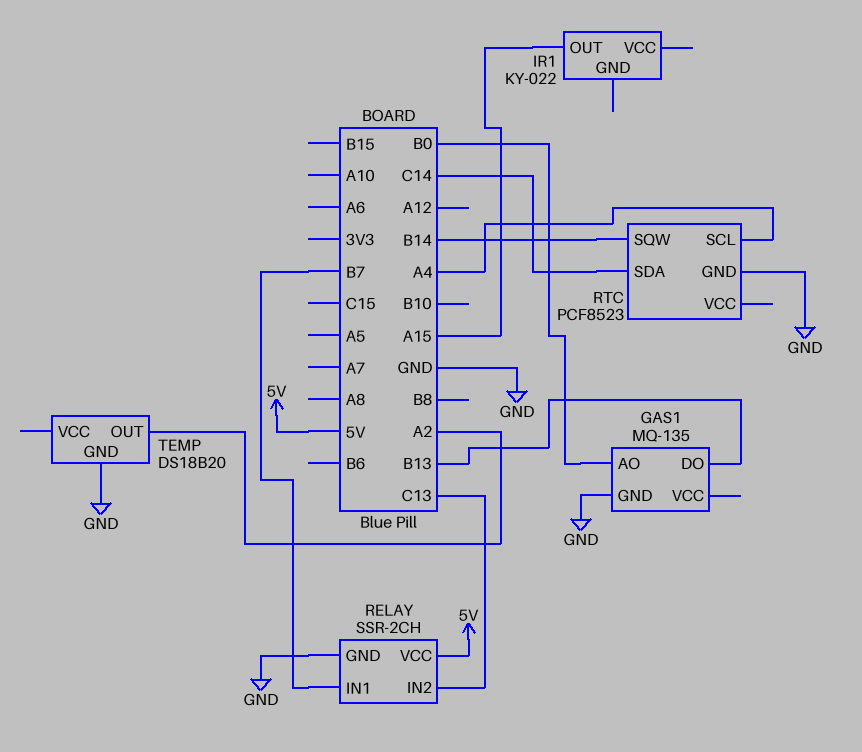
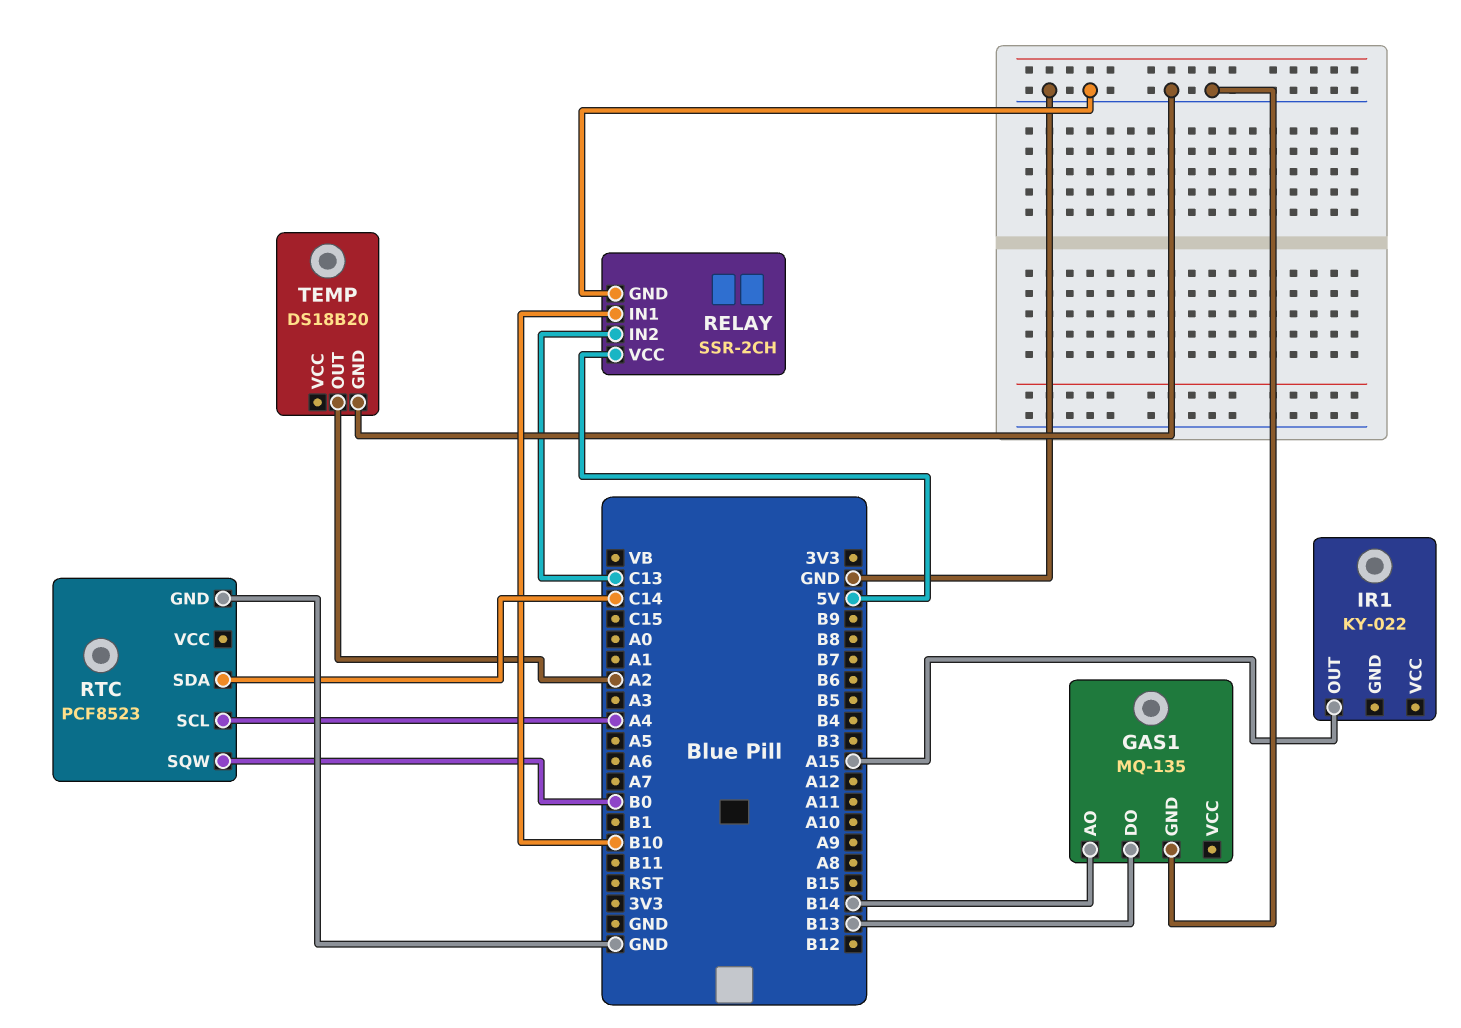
GAS1 pin AO: B0 -> B14
RELAY pin IN1: B7 -> B10
RTC pin SQW: B14 -> B0

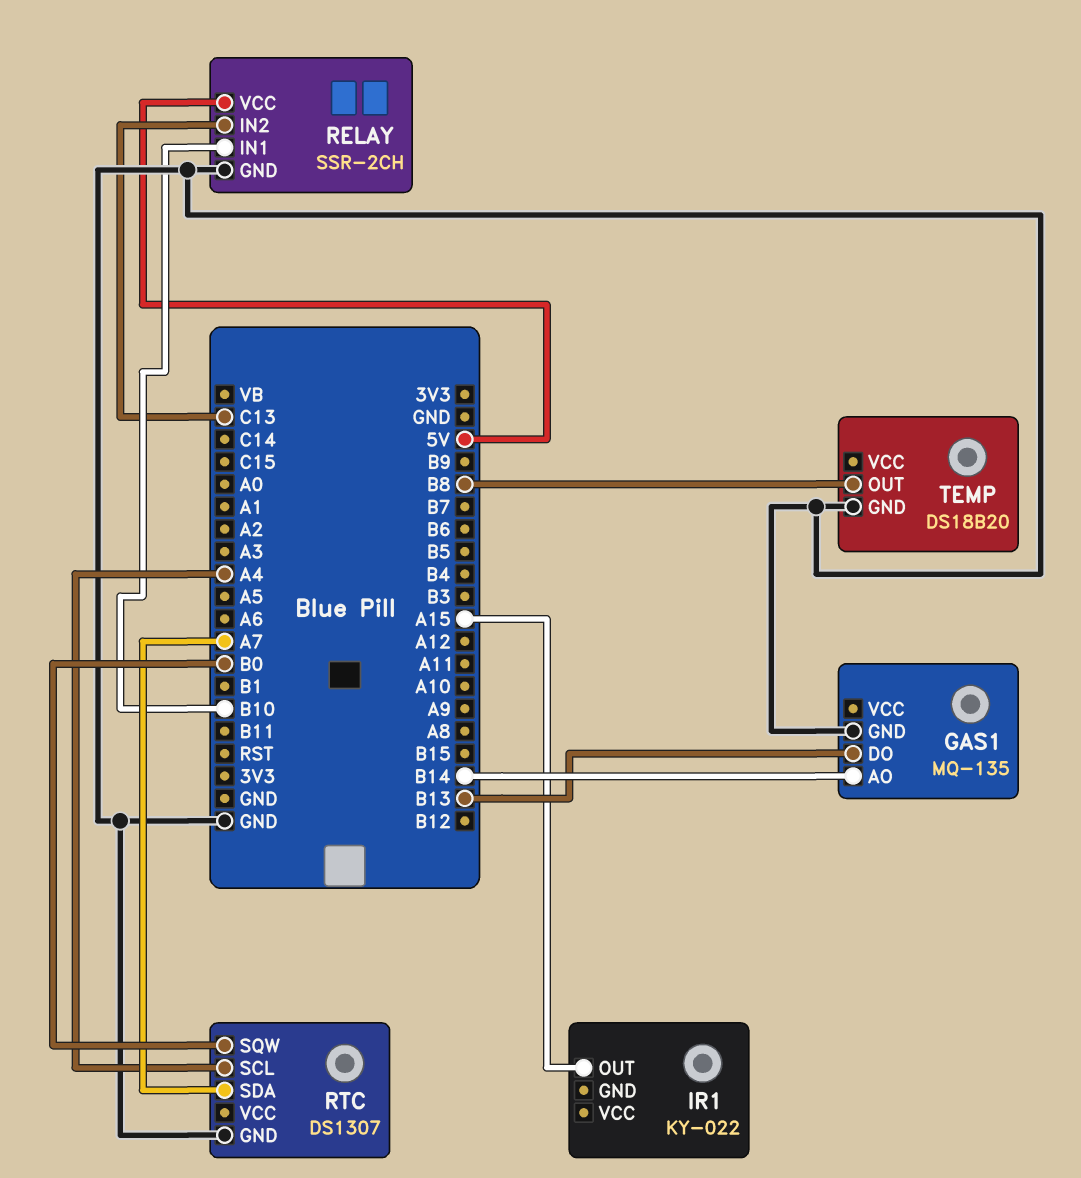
RTC: PCF8523 -> DS1307
RTC pin SDA: C14 -> A7
TEMP pin OUT: A2 -> B8

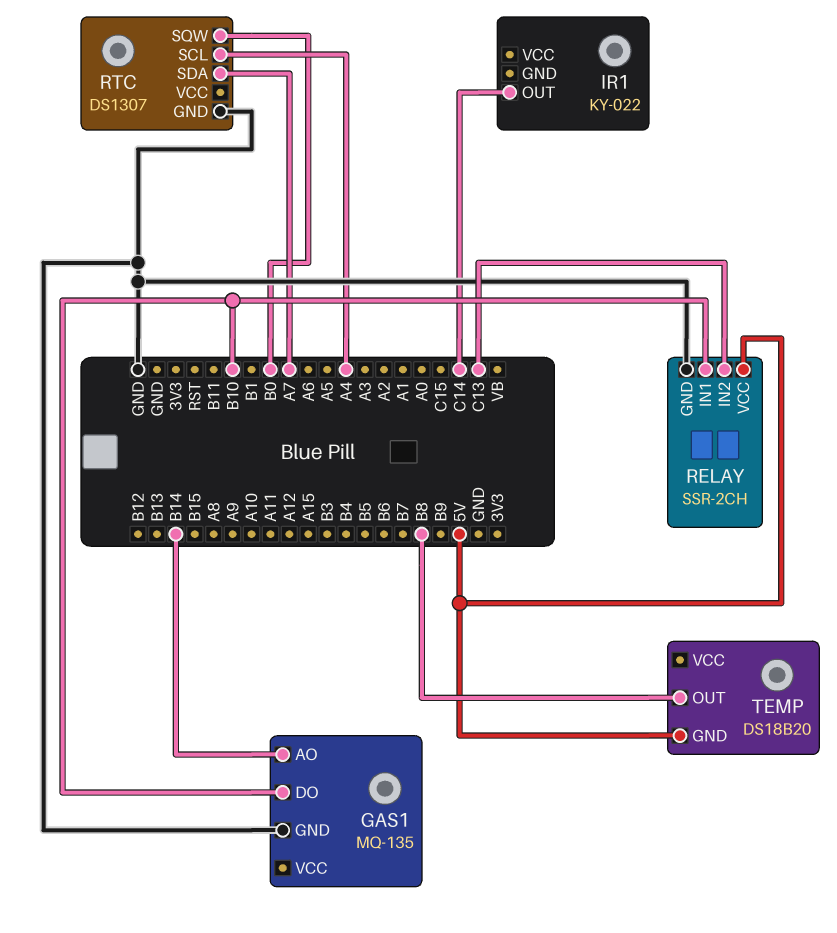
GAS1 pin DO: B13 -> B10
IR1 pin OUT: A15 -> C14
TEMP pin GND: GND -> 5V

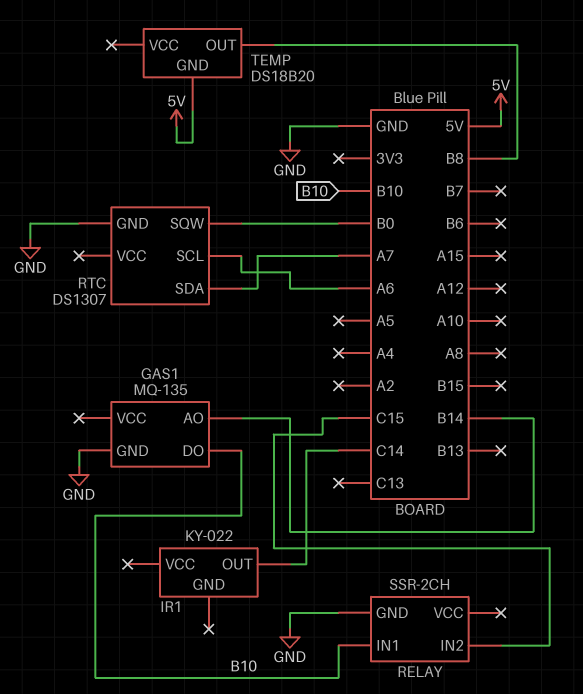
RELAY pin IN2: C13 -> C15
RELAY pin VCC: 5V -> none
RTC pin SCL: A4 -> A6

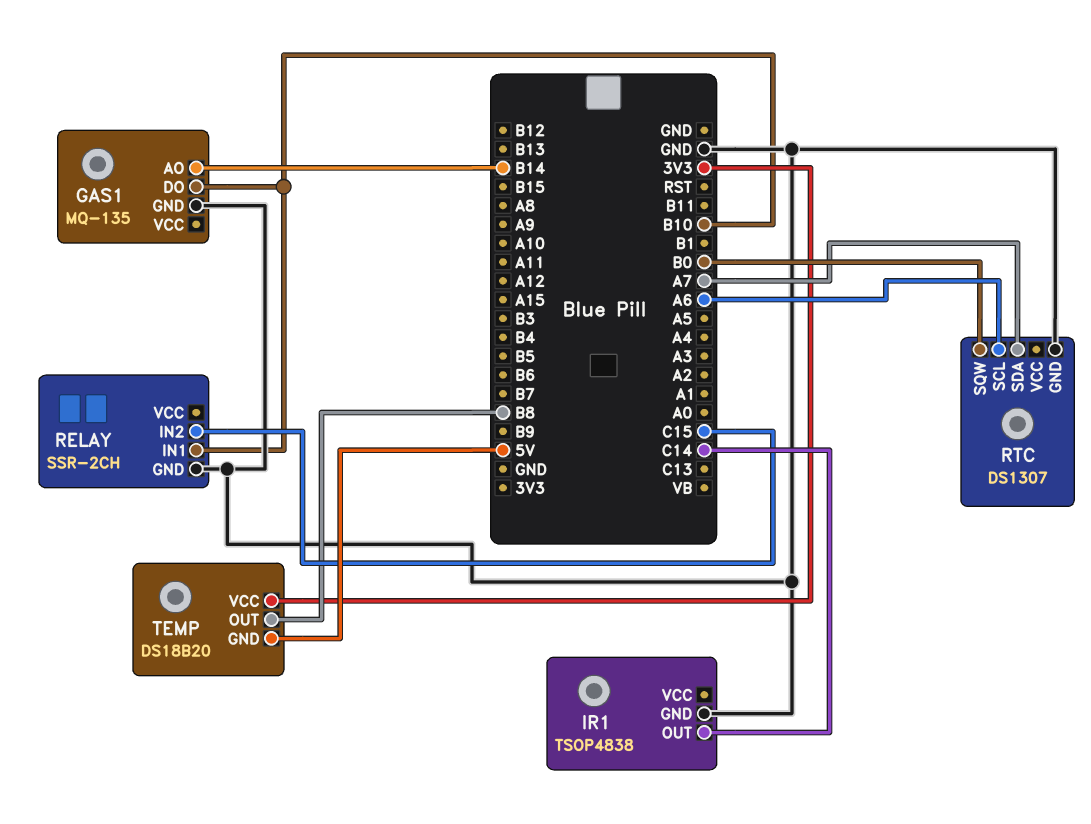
IR1: KY-022 -> TSOP4838
IR1 pin GND: none -> GND
TEMP pin VCC: none -> 3V3

